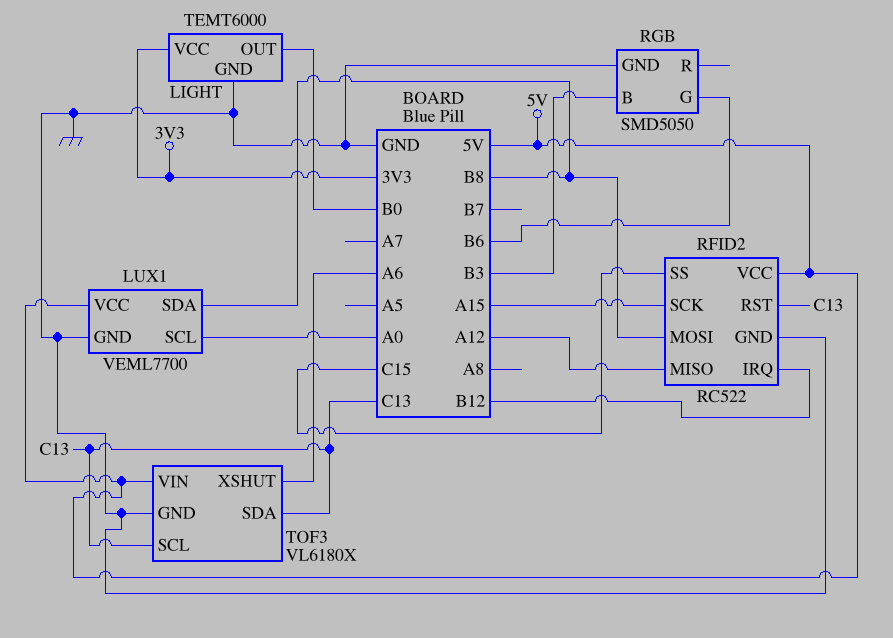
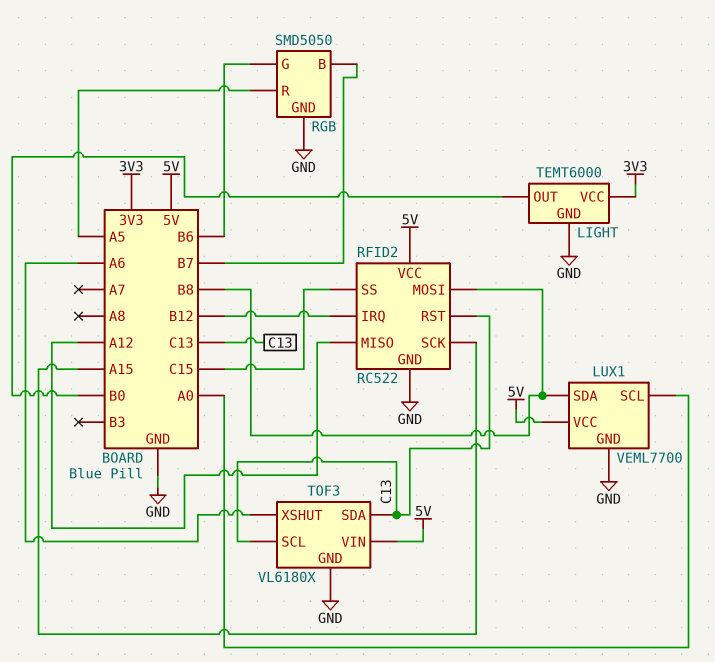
RGB pin B: B3 -> B7
RGB pin R: none -> A5

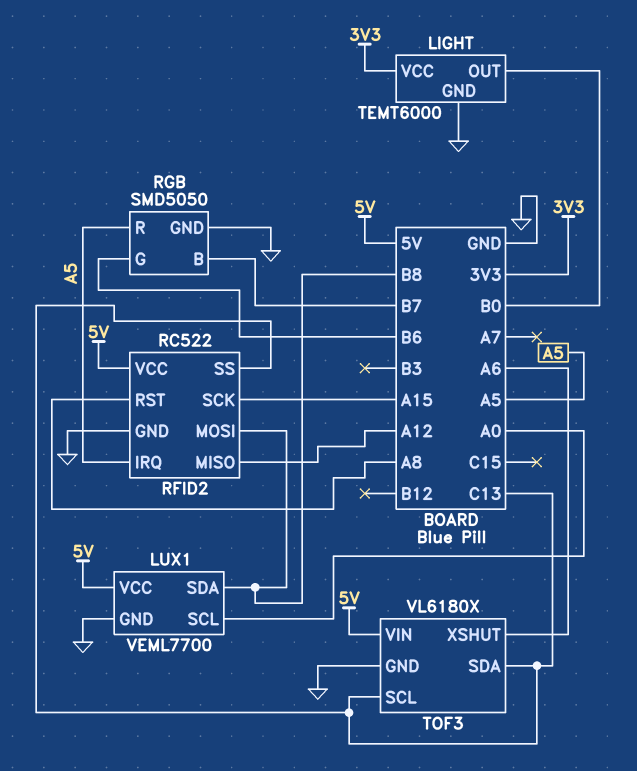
RFID2 pin IRQ: B12 -> A5
RFID2 pin RST: C13 -> A8
RFID2 pin SS: C15 -> C13

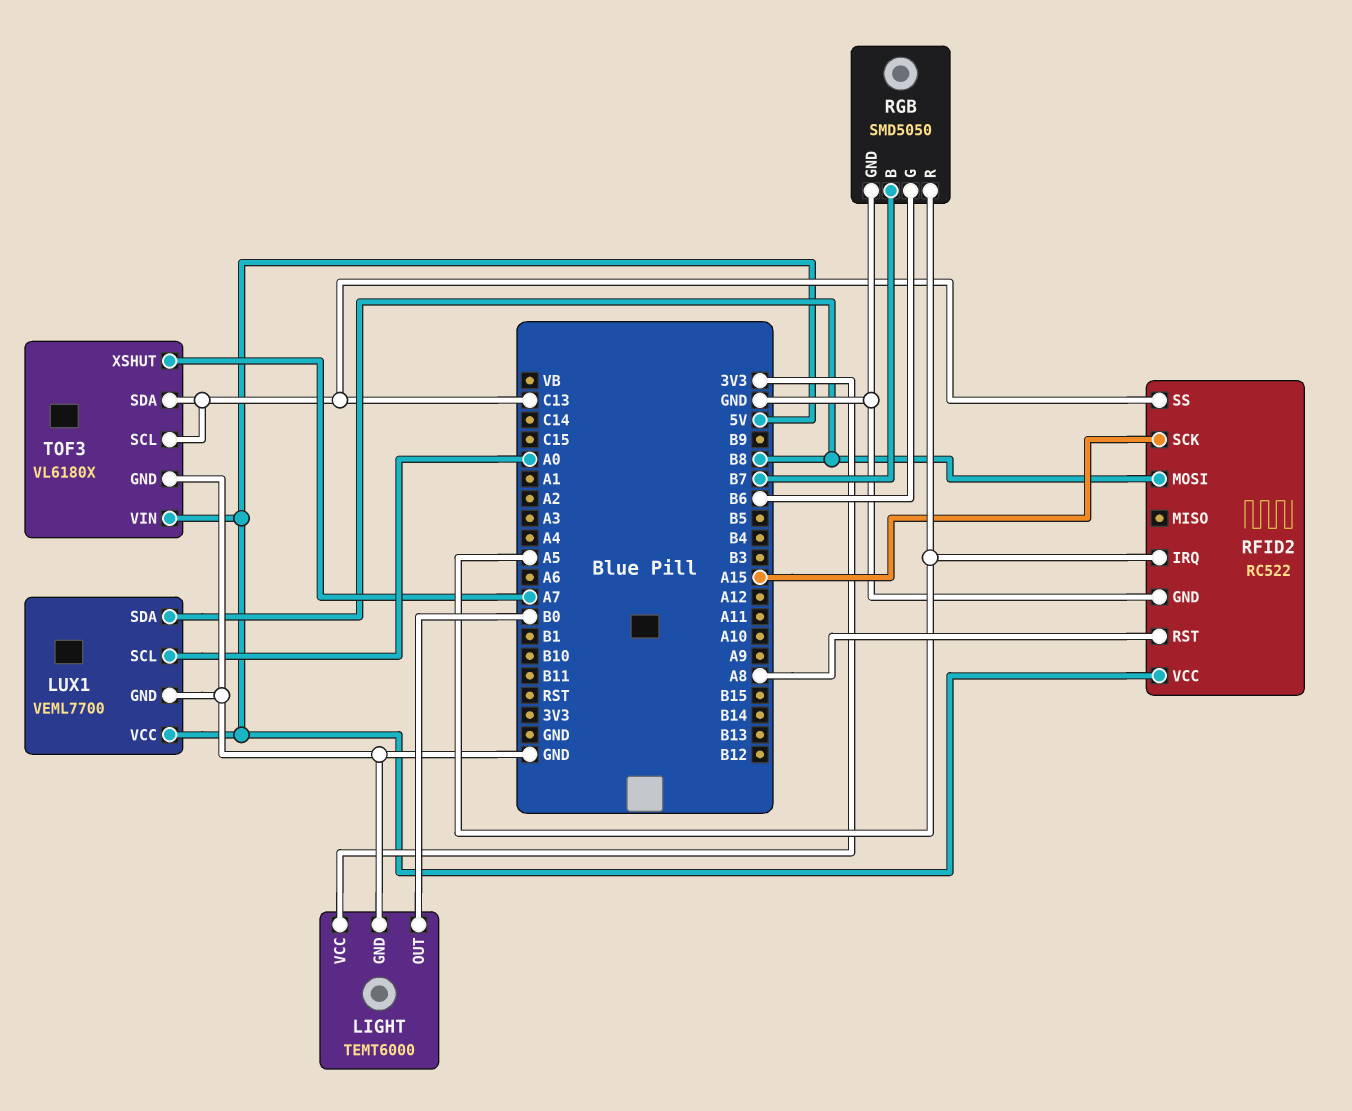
RFID2 pin MISO: A12 -> none
TOF3 pin XSHUT: A6 -> A7

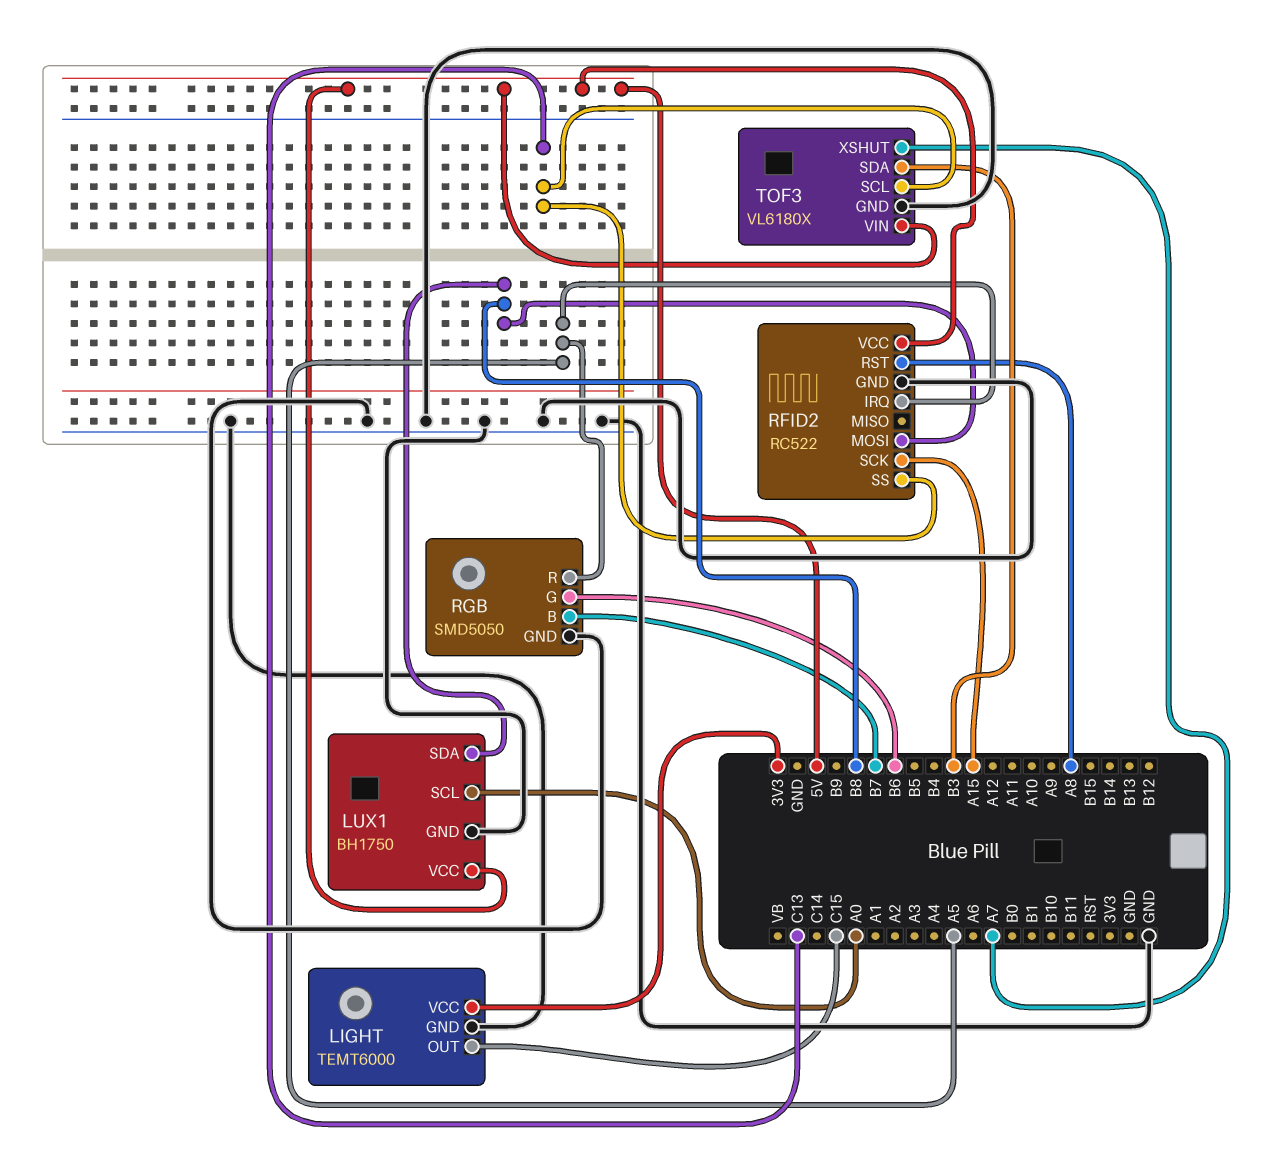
LIGHT pin OUT: B0 -> C15
LUX1: VEML7700 -> BH1750
TOF3 pin SDA: C13 -> B3

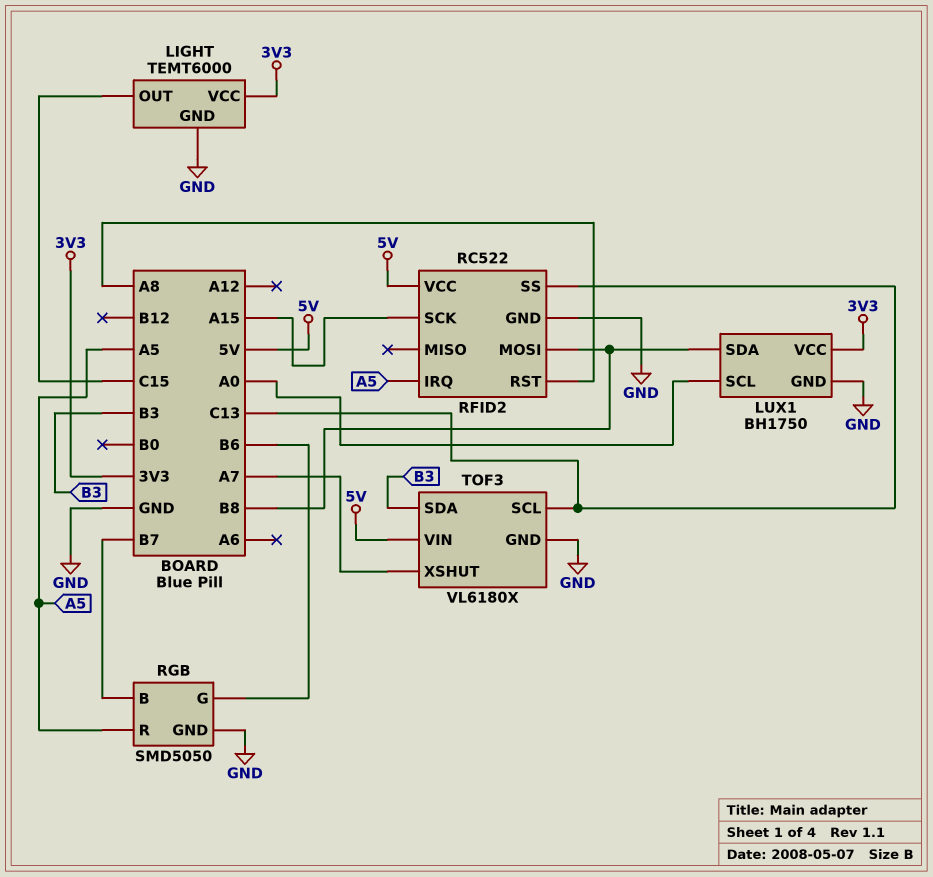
LUX1 pin VCC: 5V -> 3V3

